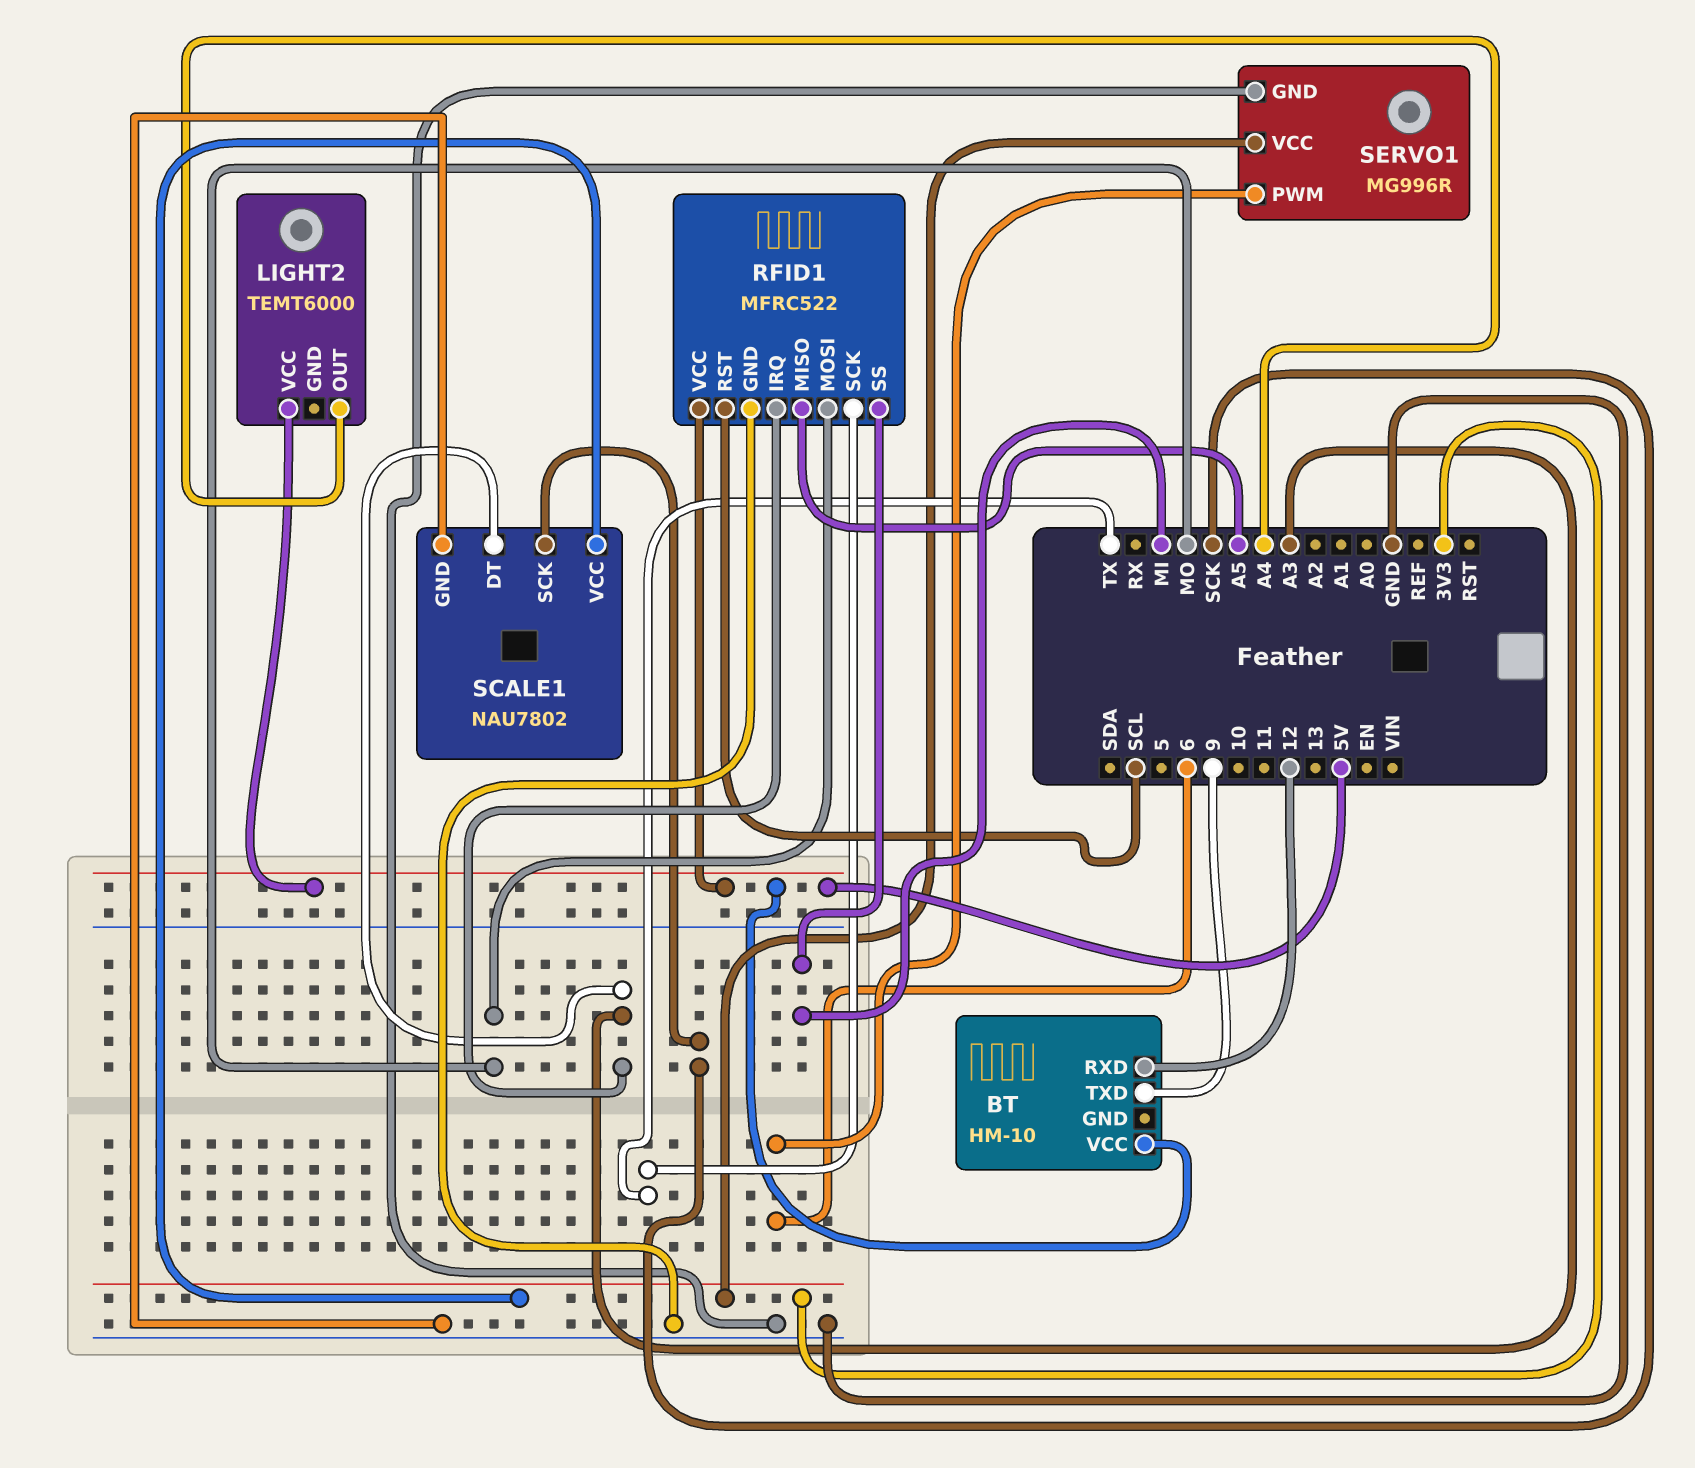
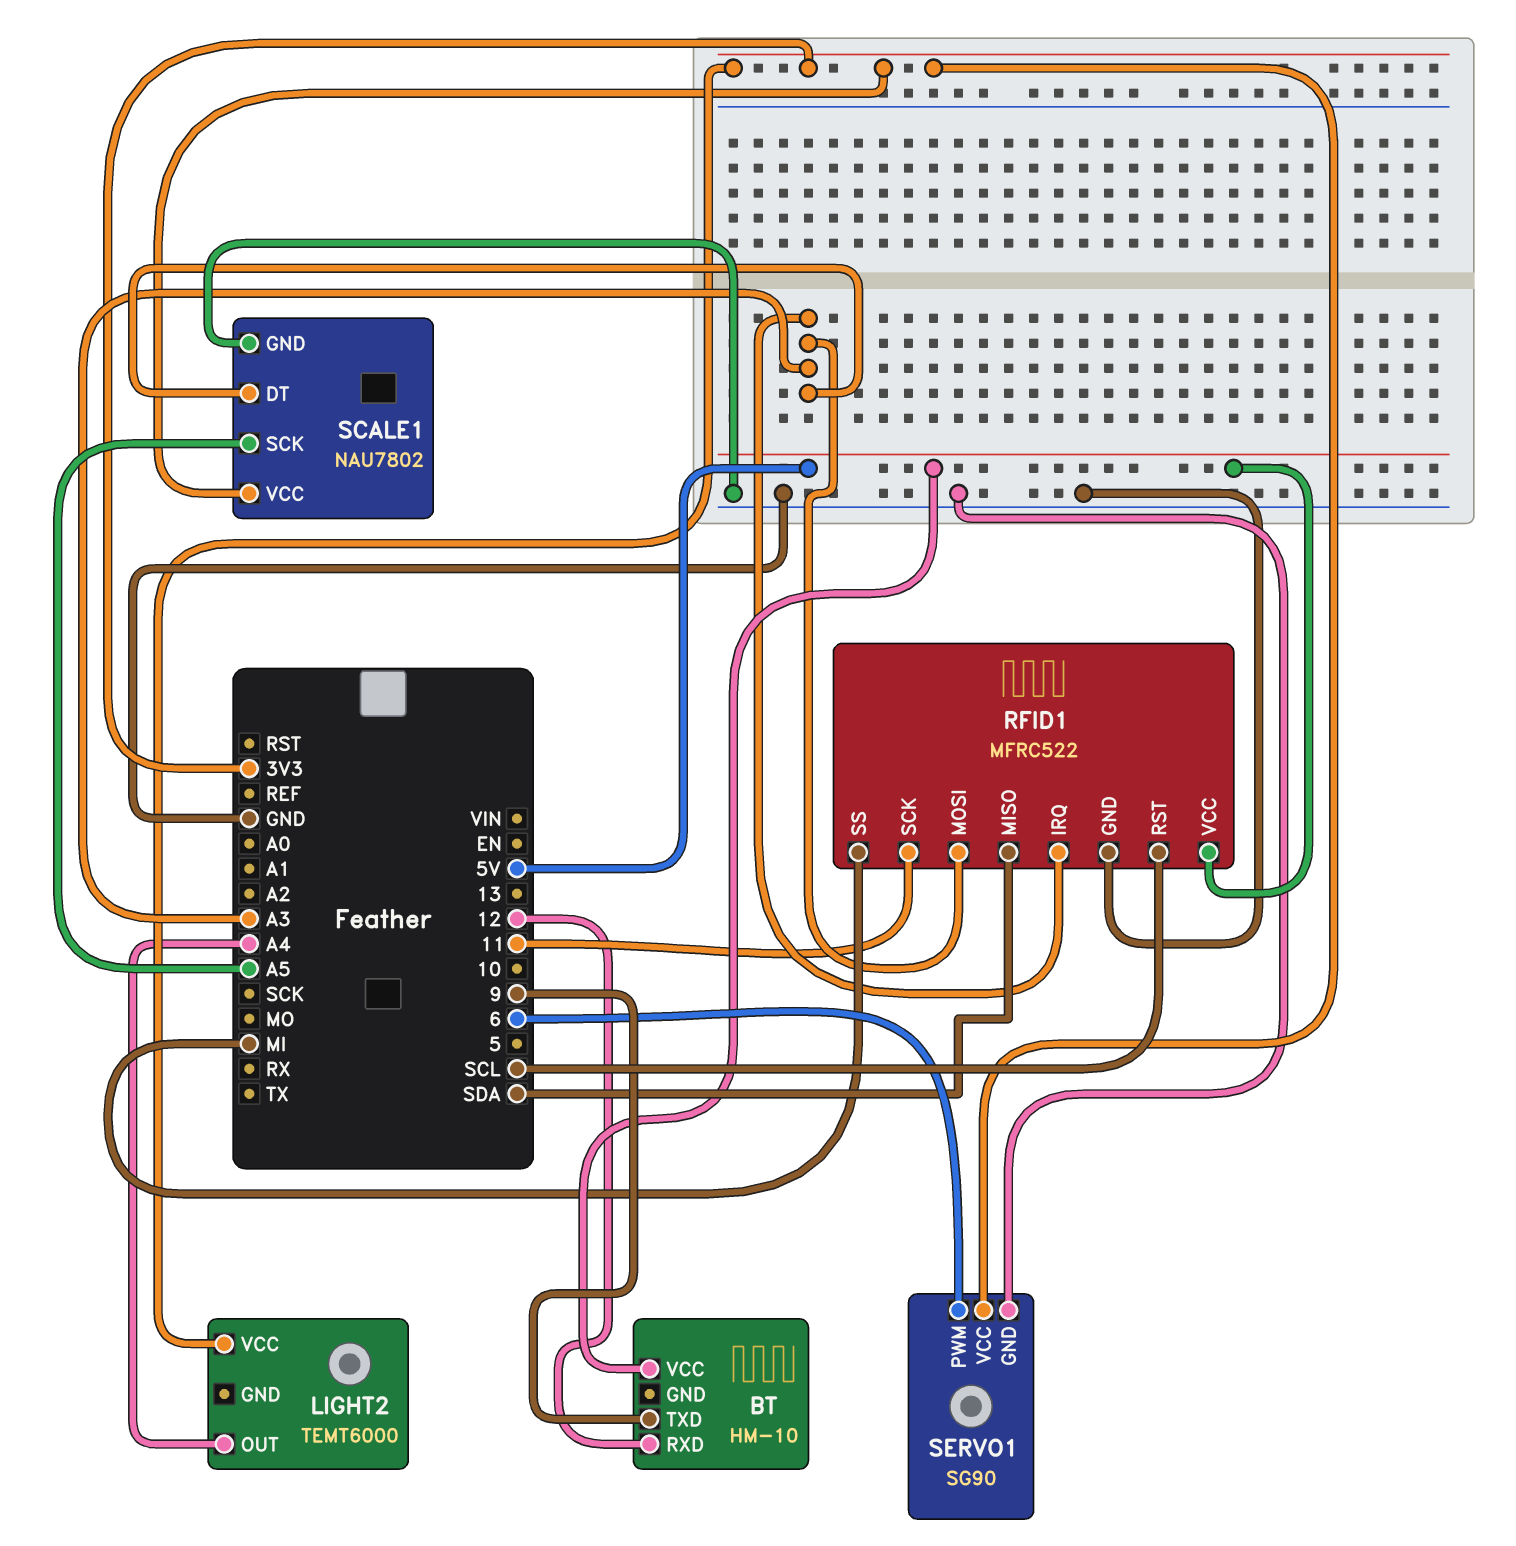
LIGHT2 pin VCC: 5V -> 3V3
RFID1 pin MISO: A5 -> SDA
RFID1 pin MOSI: MO -> A3
RFID1 pin SCK: TX -> 11
SCALE1 pin SCK: SCK -> A5
SERVO1: MG996R -> SG90

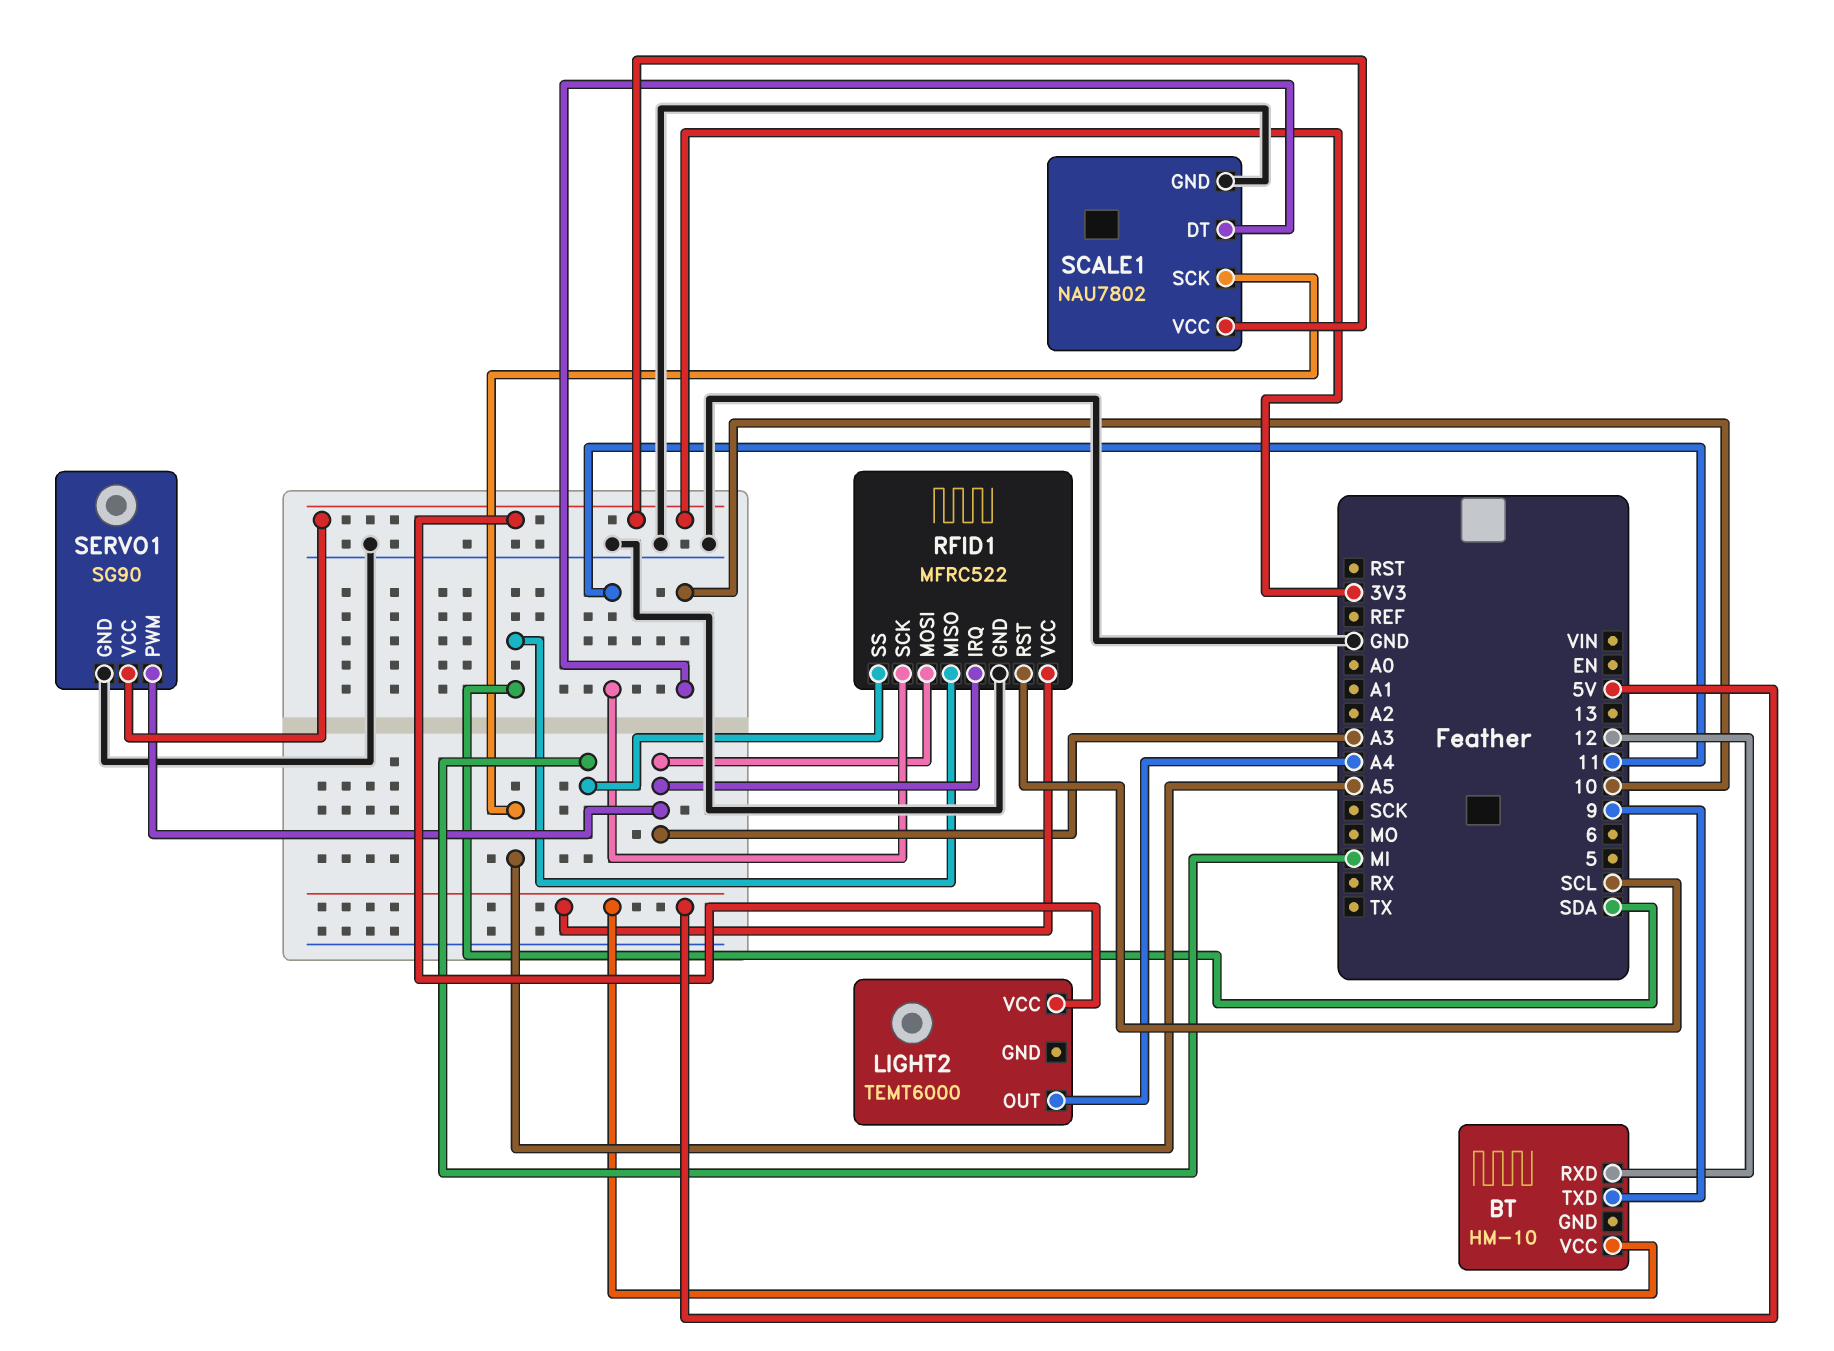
SCALE1 pin DT: A3 -> 10
SERVO1 pin PWM: 6 -> A3

